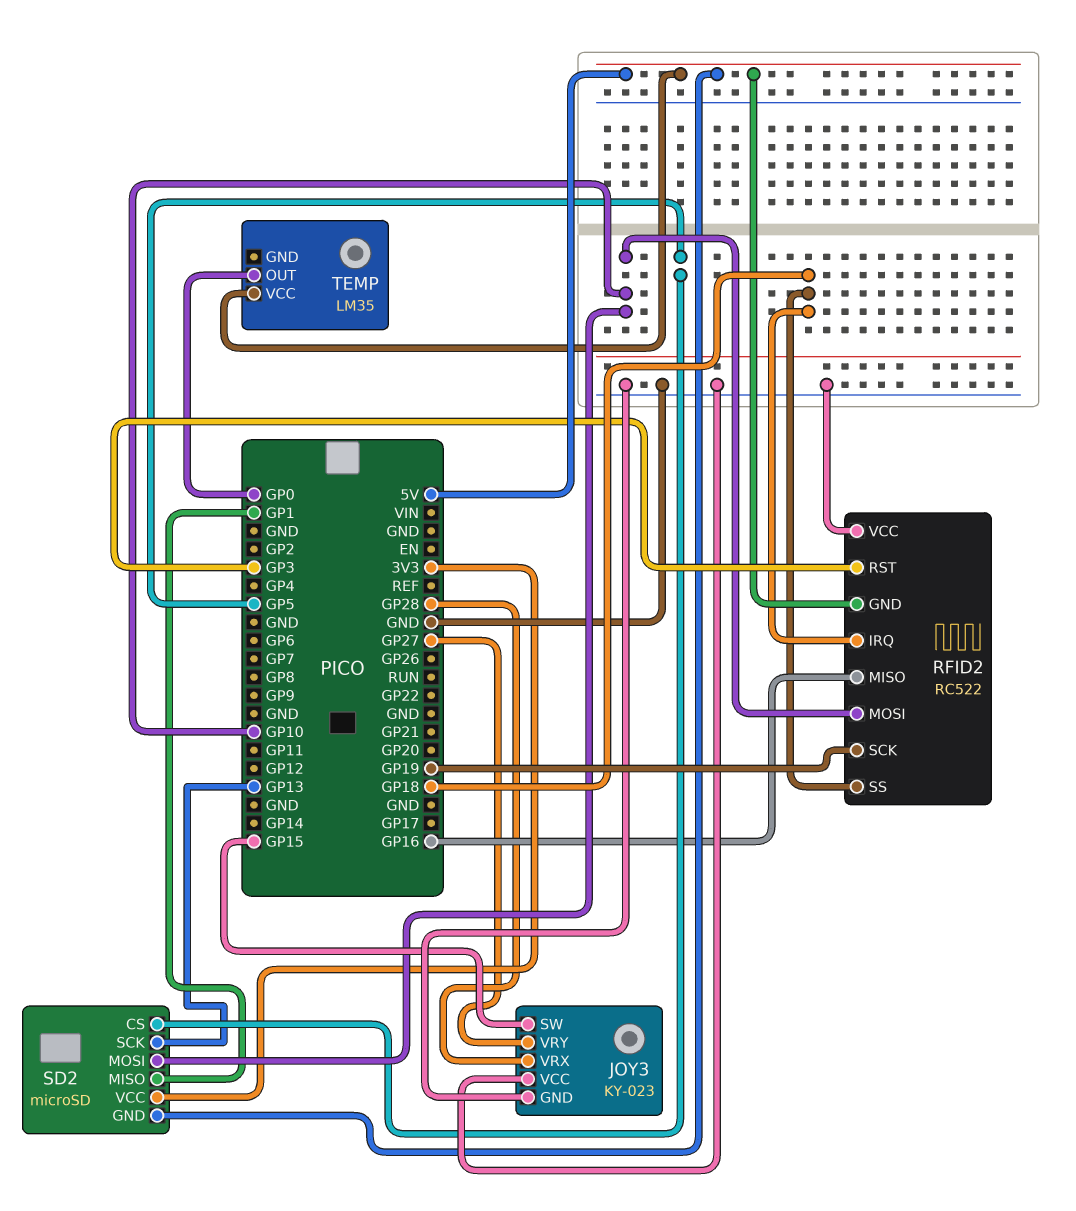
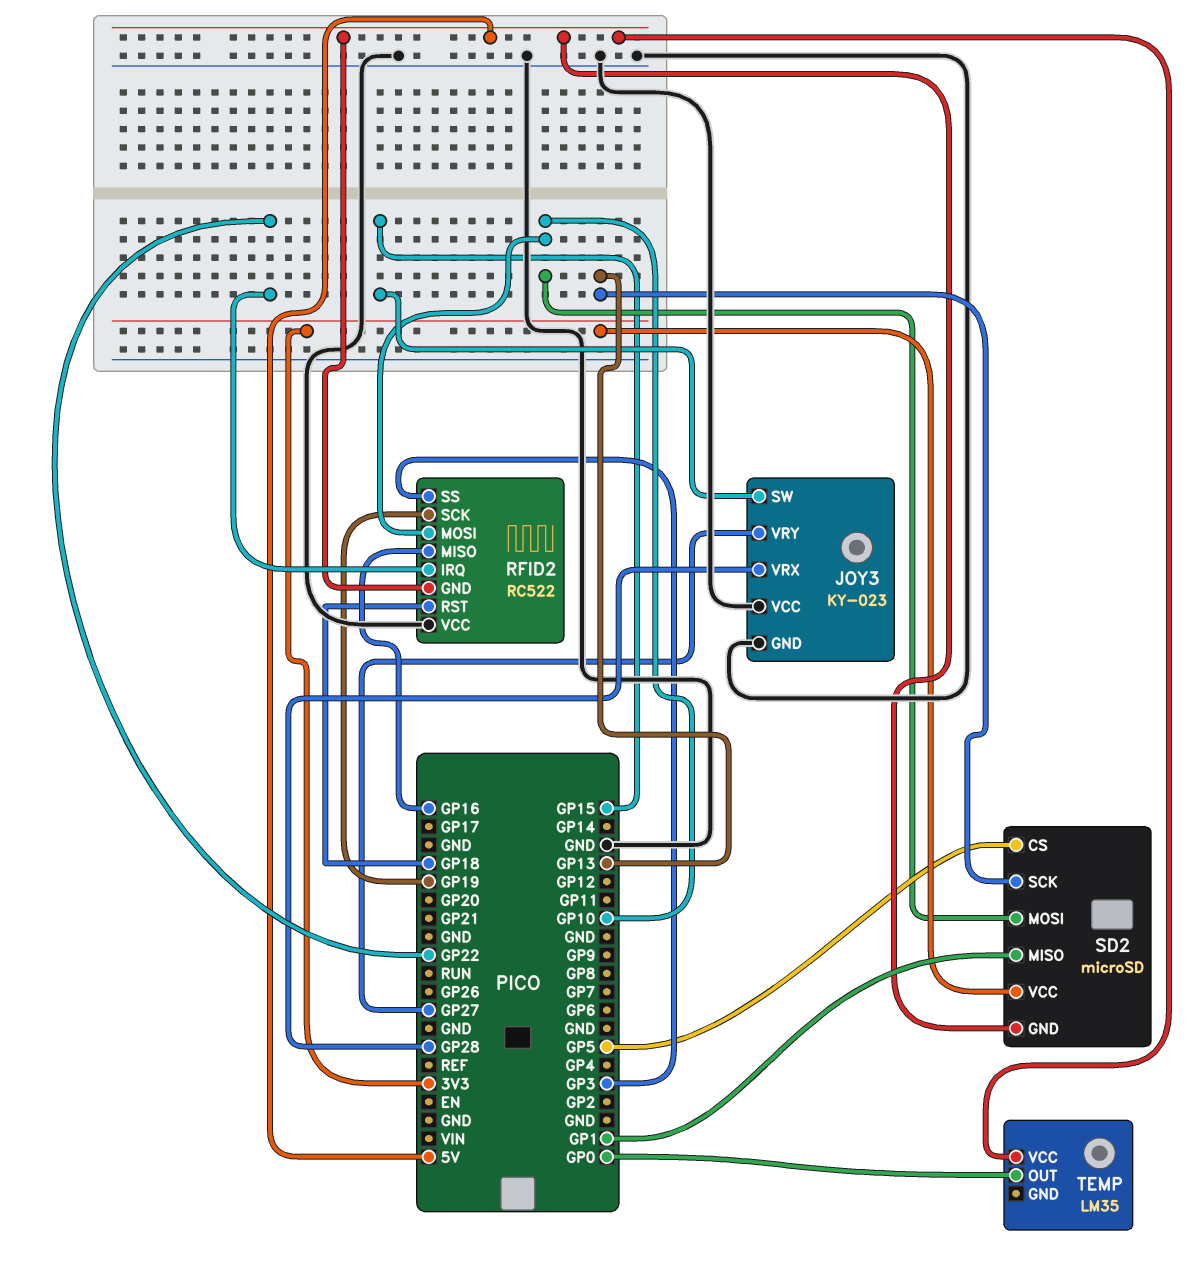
RFID2 pin IRQ: GP18 -> GP22
RFID2 pin RST: GP3 -> GP18
RFID2 pin SS: GP18 -> GP3

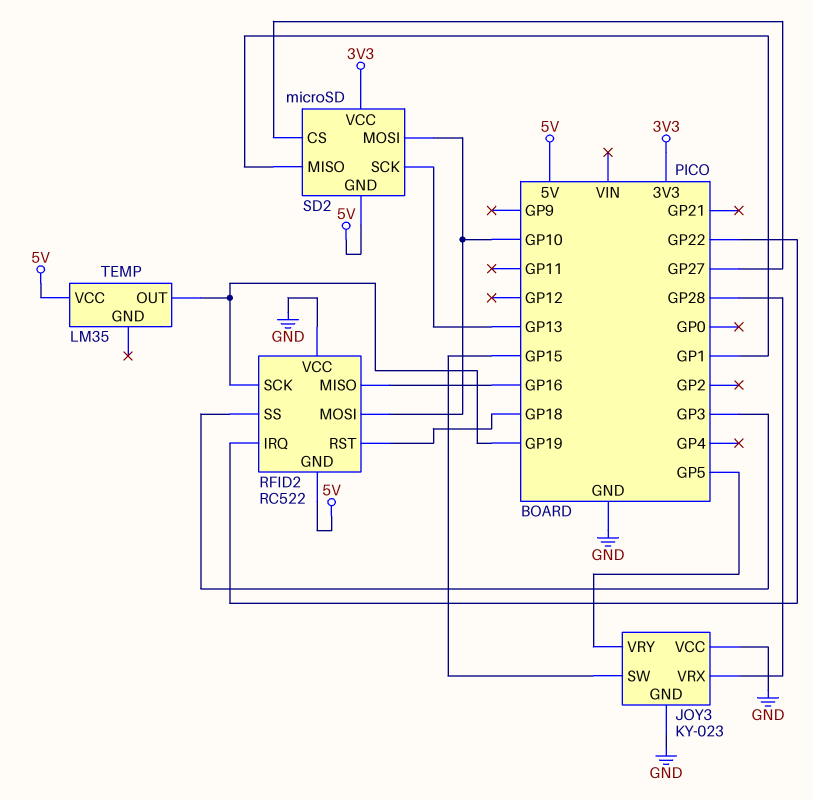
JOY3 pin VRY: GP27 -> GP5
SD2 pin CS: GP5 -> GP27
TEMP pin OUT: GP0 -> GP19

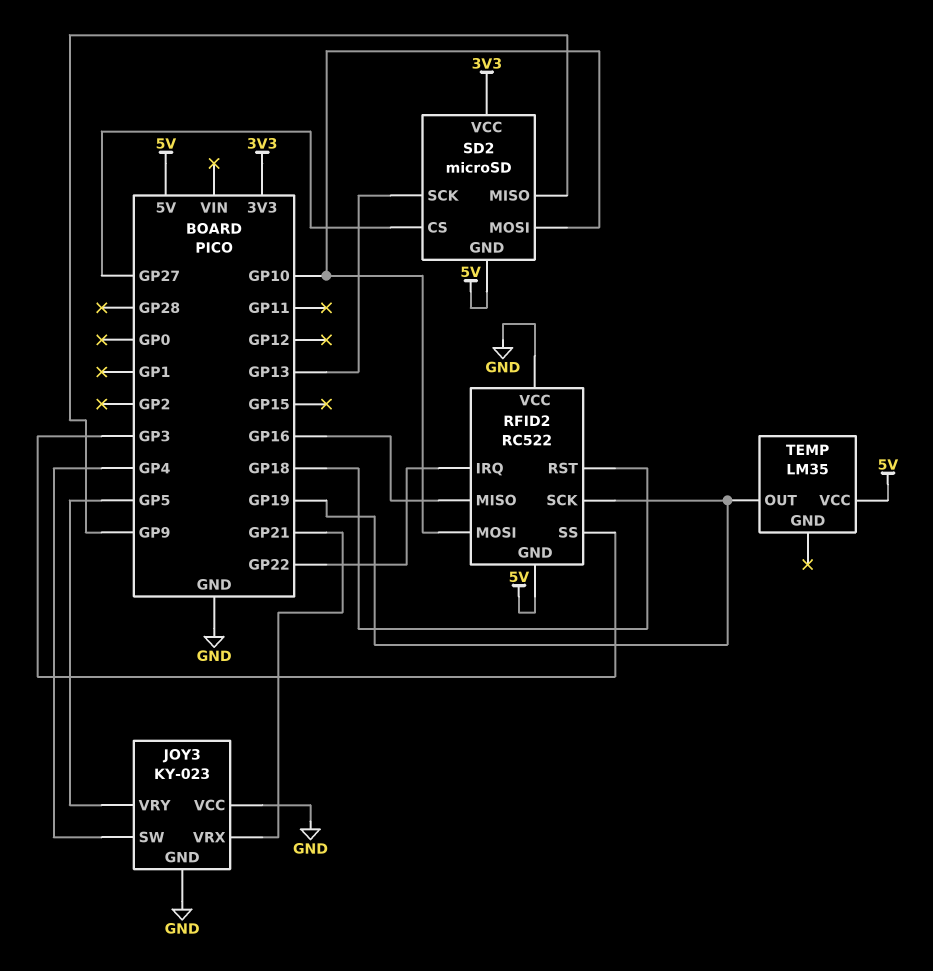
JOY3 pin SW: GP15 -> GP4
JOY3 pin VRX: GP28 -> GP21
SD2 pin MISO: GP1 -> GP9

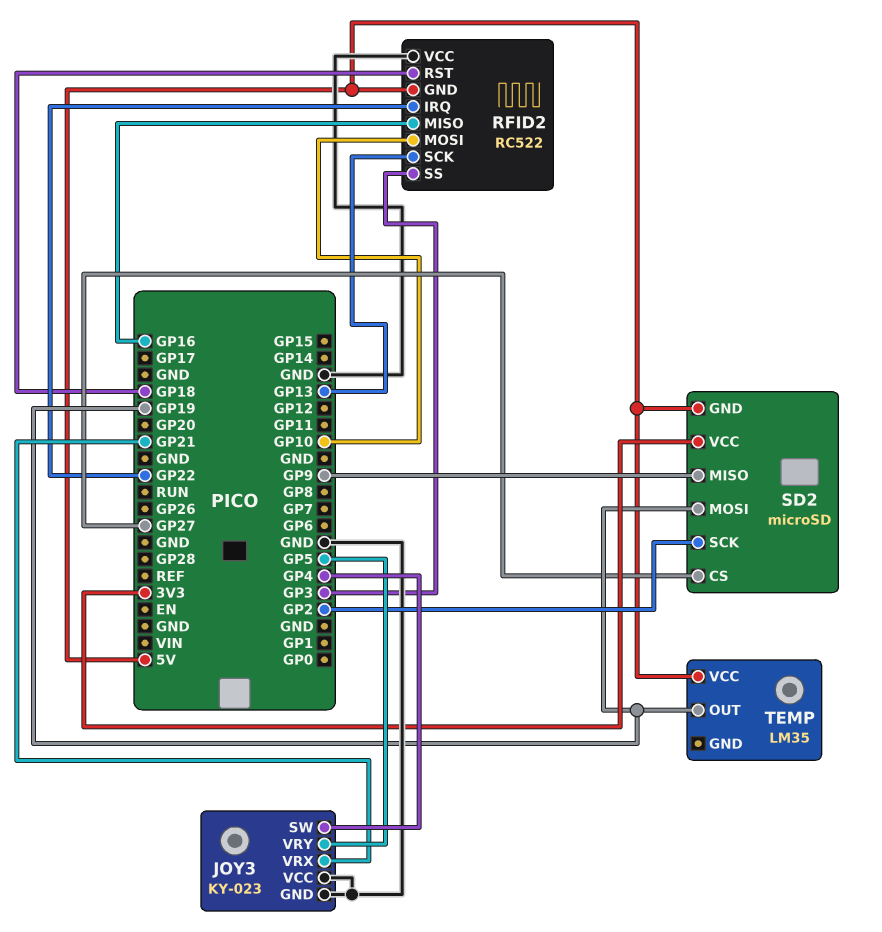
RFID2 pin SCK: GP19 -> GP13
SD2 pin MOSI: GP10 -> GP19
SD2 pin SCK: GP13 -> GP2

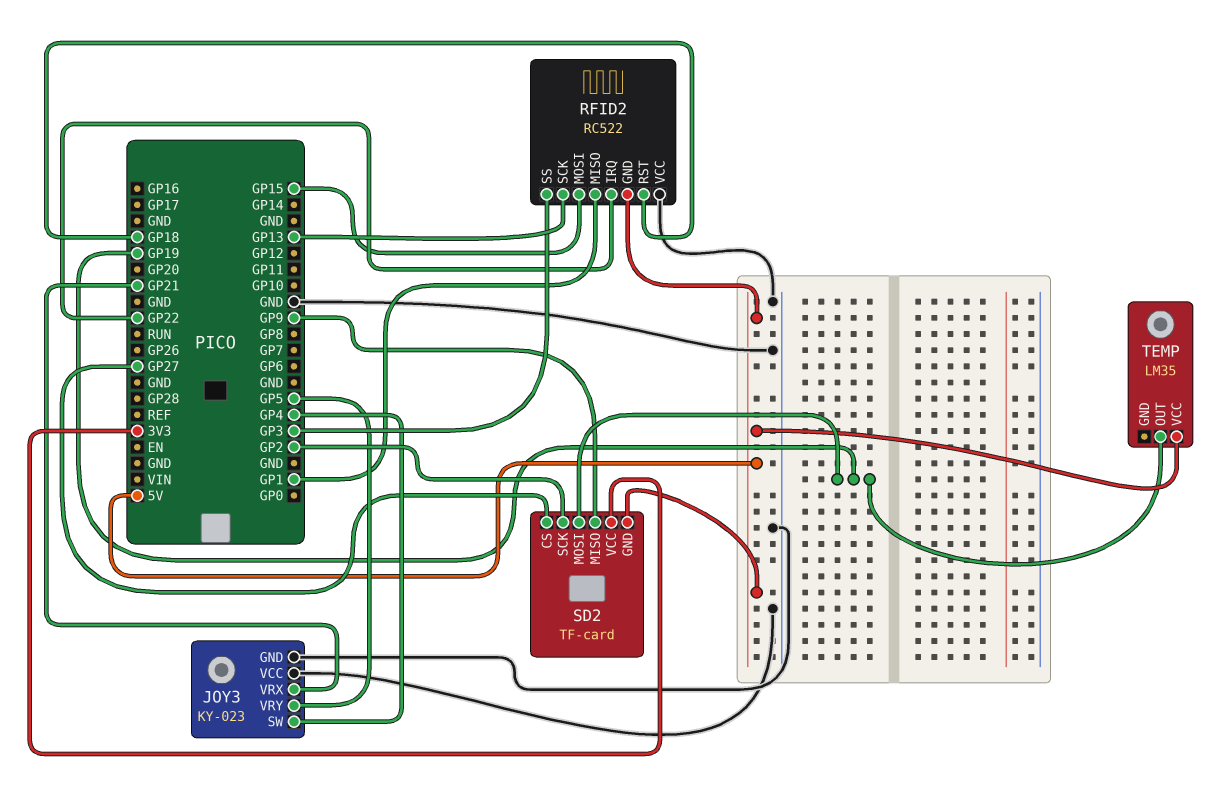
RFID2 pin MISO: GP16 -> GP1
RFID2 pin MOSI: GP10 -> GP15
SD2: microSD -> TF-card

